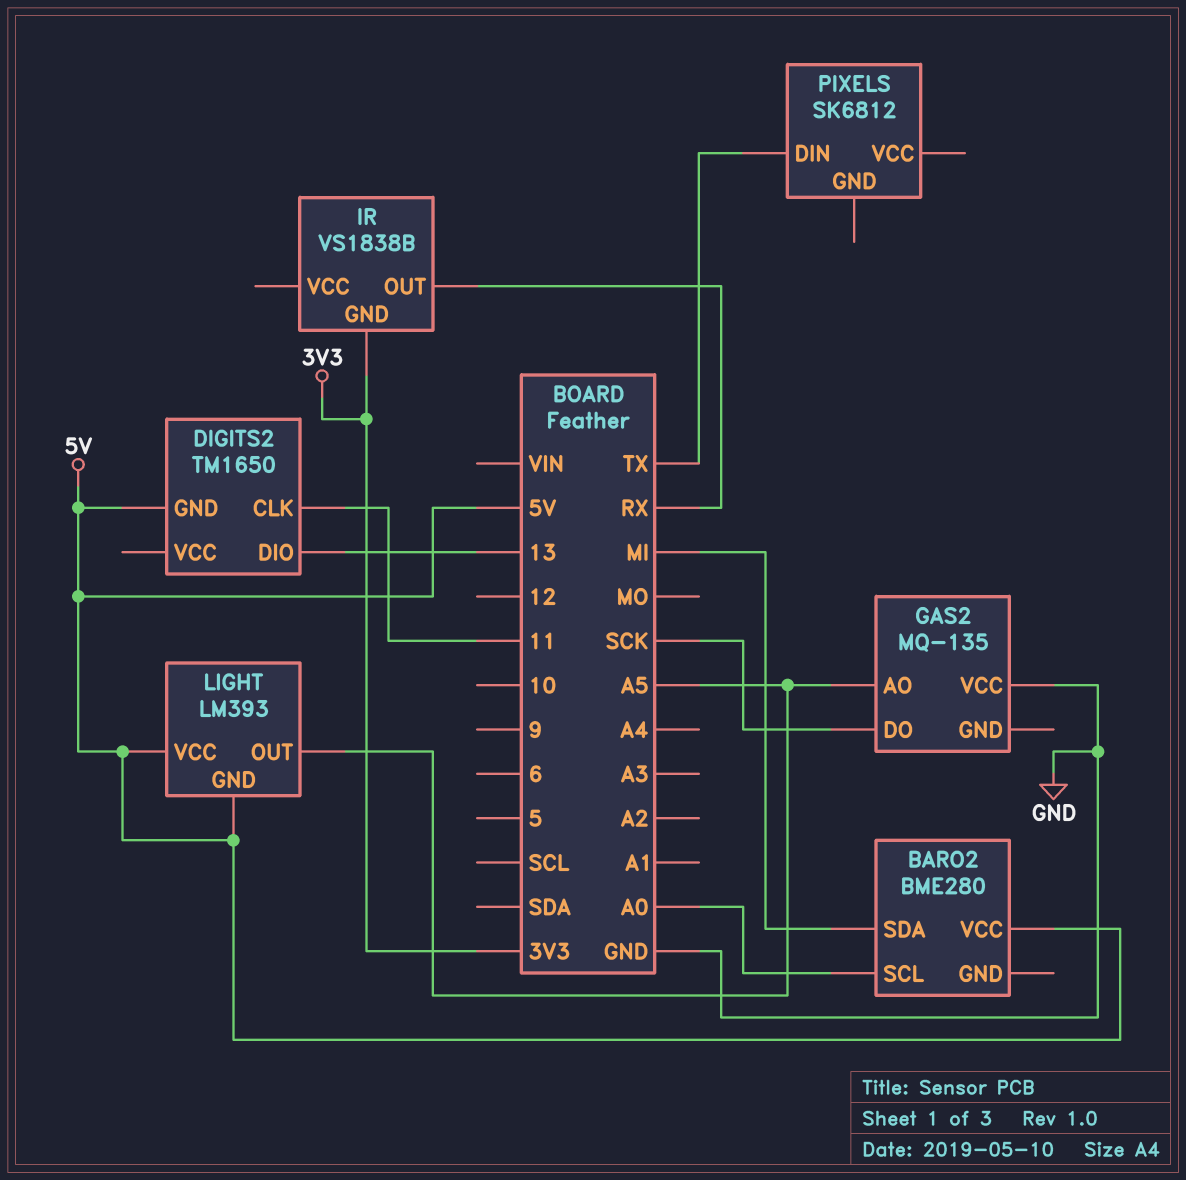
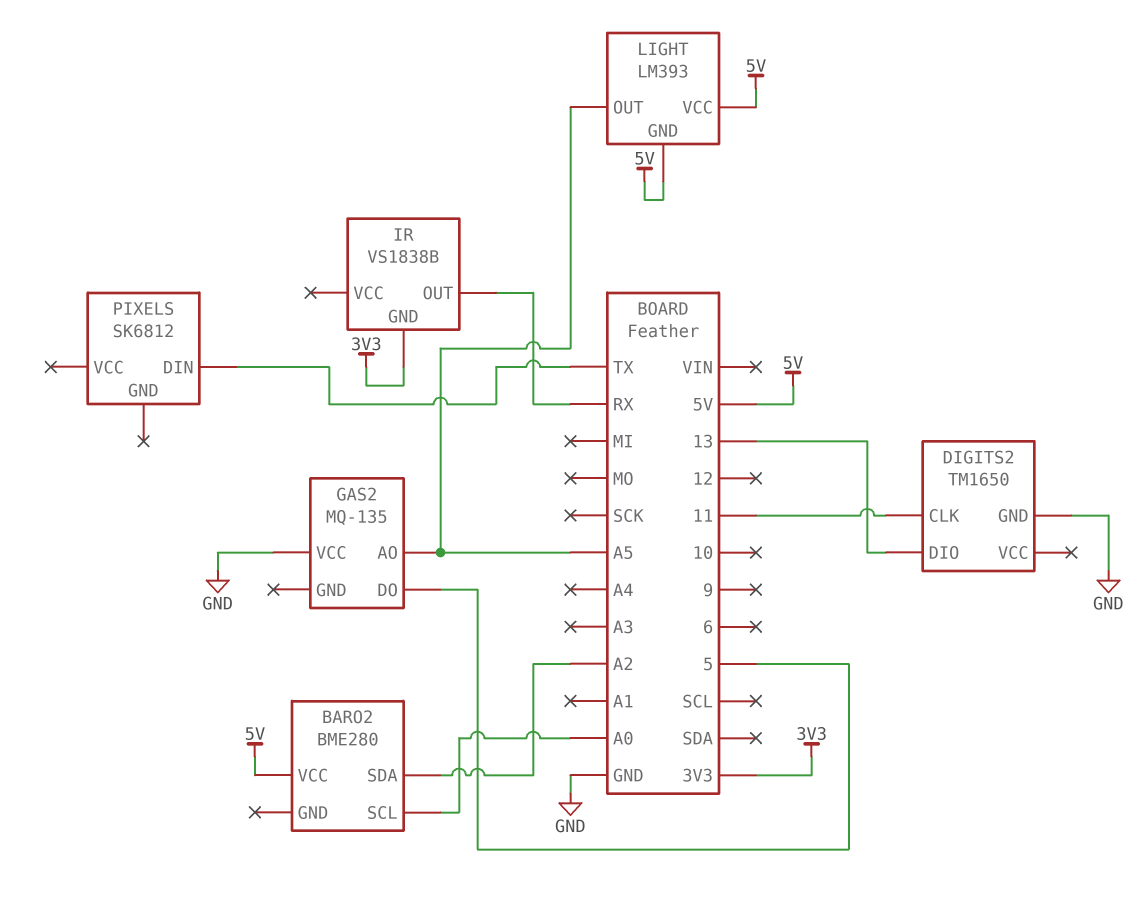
BARO2 pin SDA: MI -> A2
DIGITS2 pin GND: 5V -> GND
GAS2 pin DO: SCK -> 5

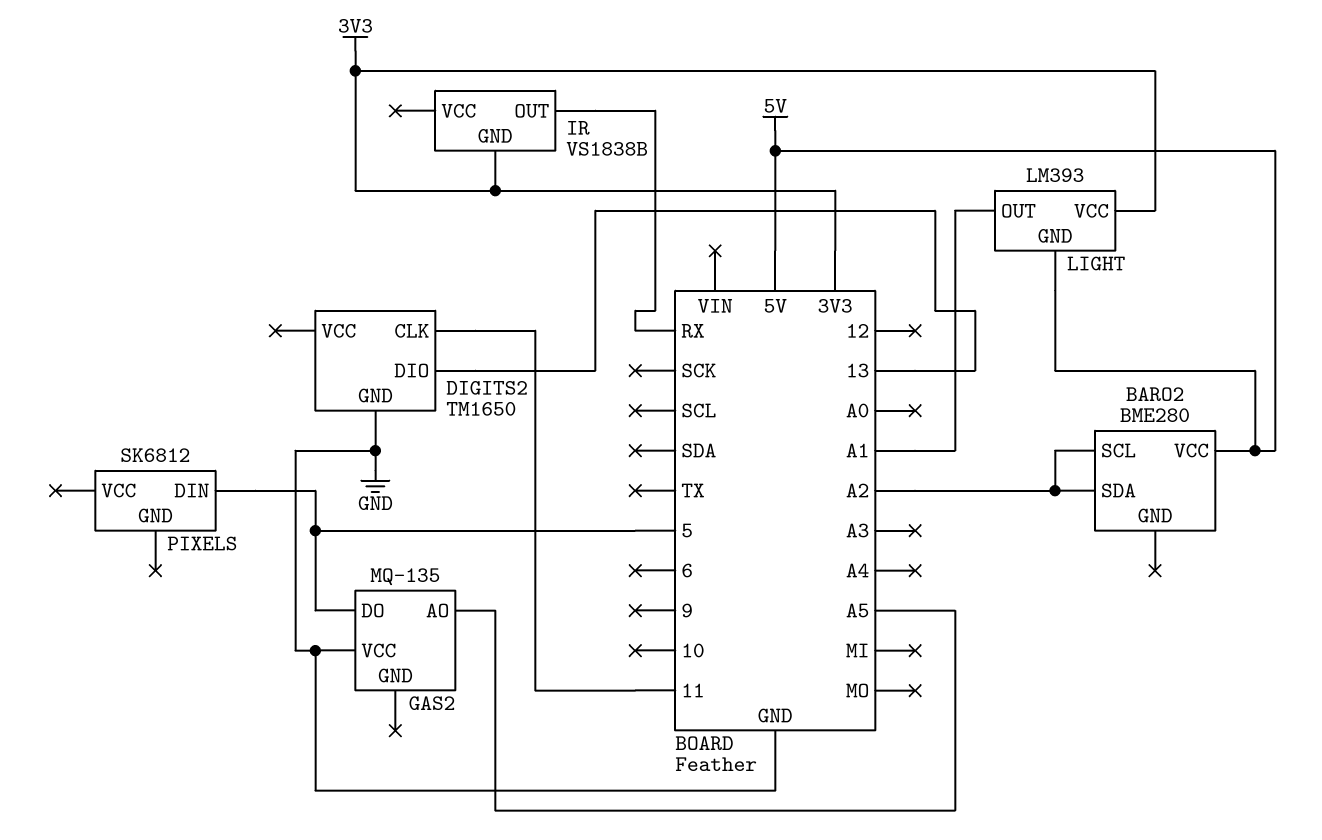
BARO2 pin SCL: A0 -> A2
LIGHT pin OUT: A5 -> A1
LIGHT pin VCC: 5V -> 3V3
PIXELS pin DIN: TX -> 5

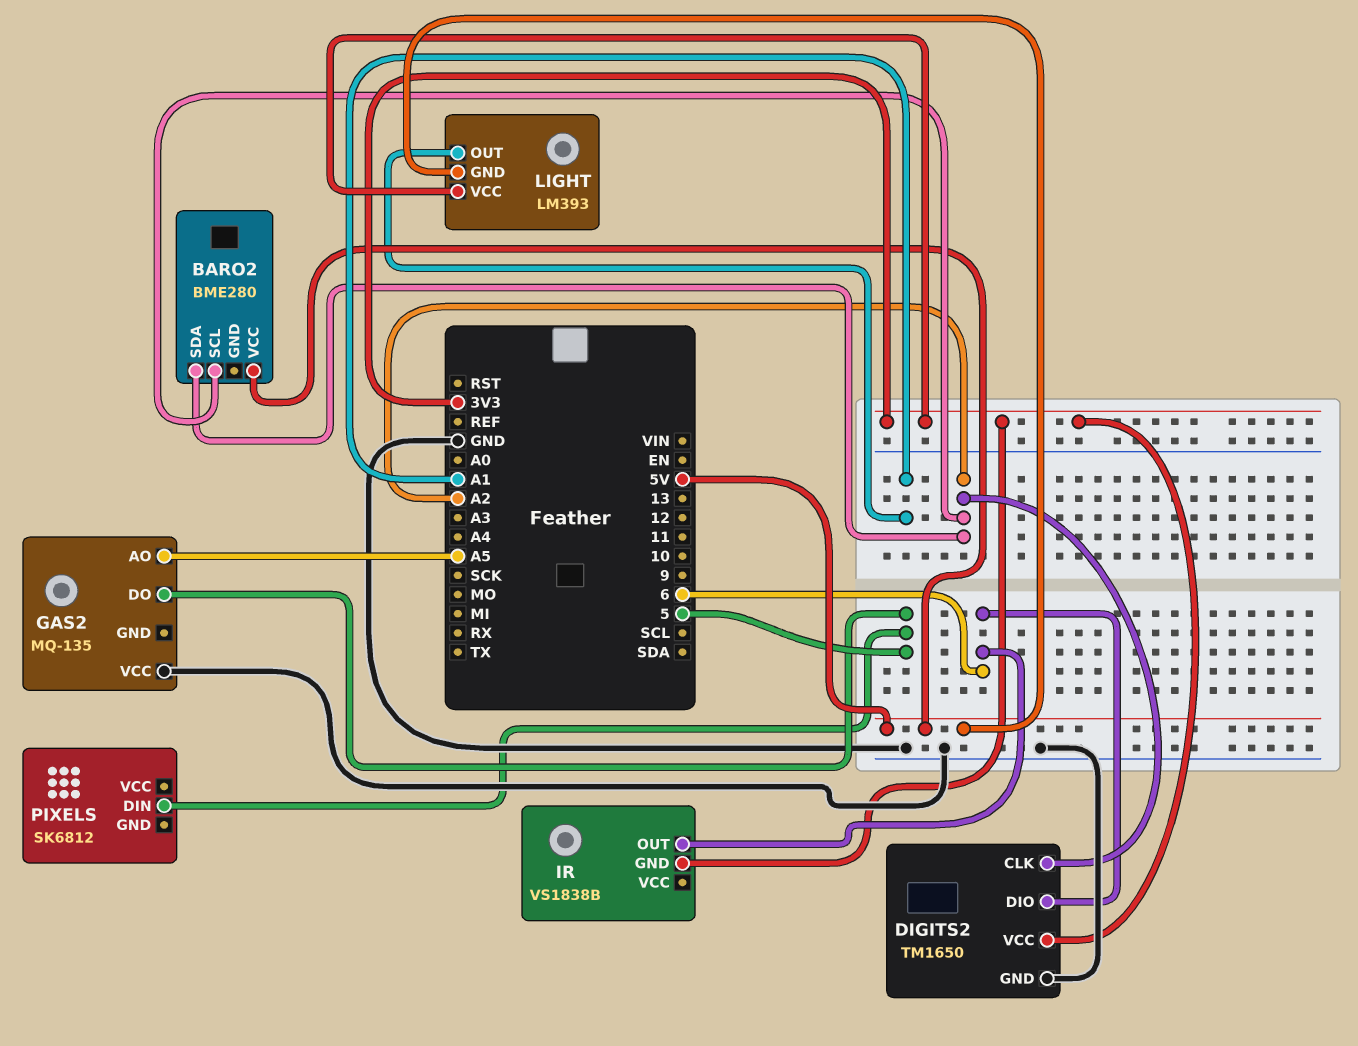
DIGITS2 pin CLK: 11 -> A2
DIGITS2 pin DIO: 13 -> 6
DIGITS2 pin VCC: none -> 3V3
IR pin OUT: RX -> 6

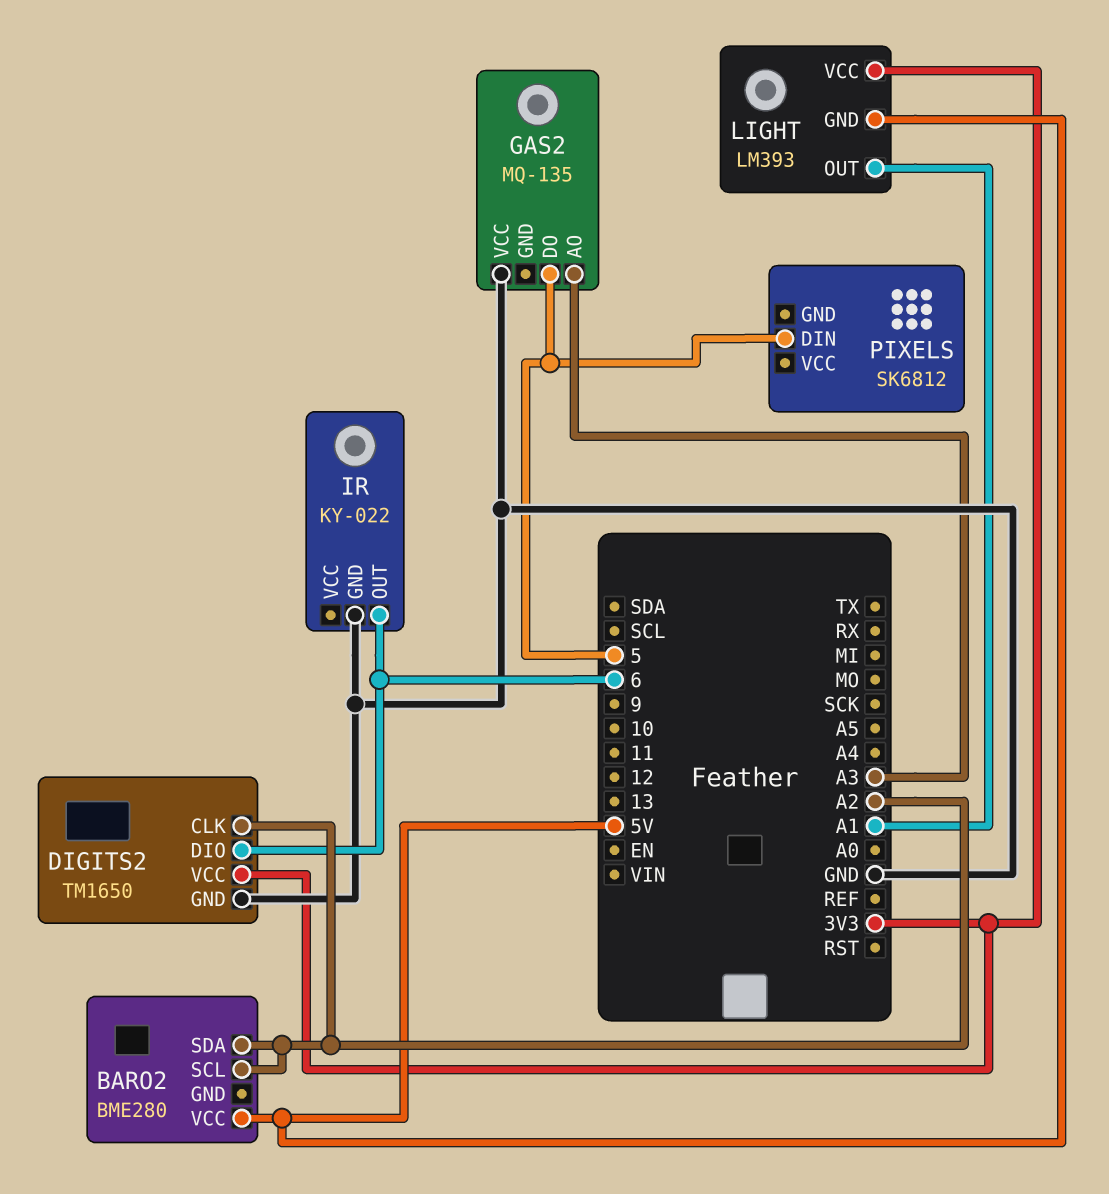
GAS2 pin AO: A5 -> A3
IR: VS1838B -> KY-022
IR pin GND: 3V3 -> GND

